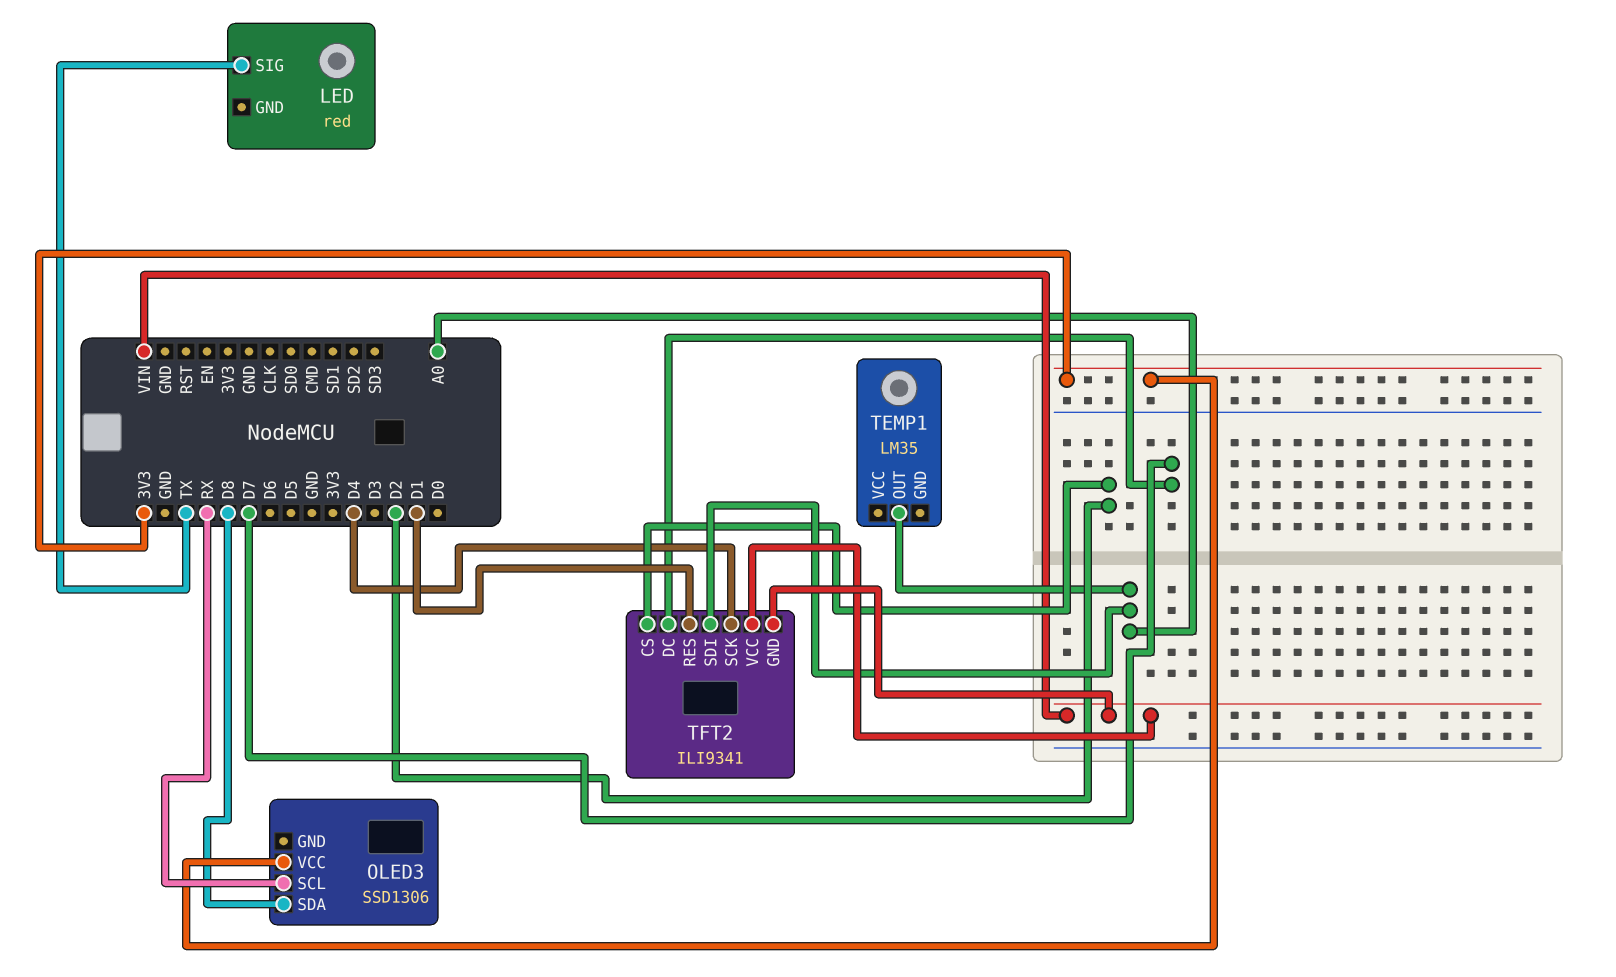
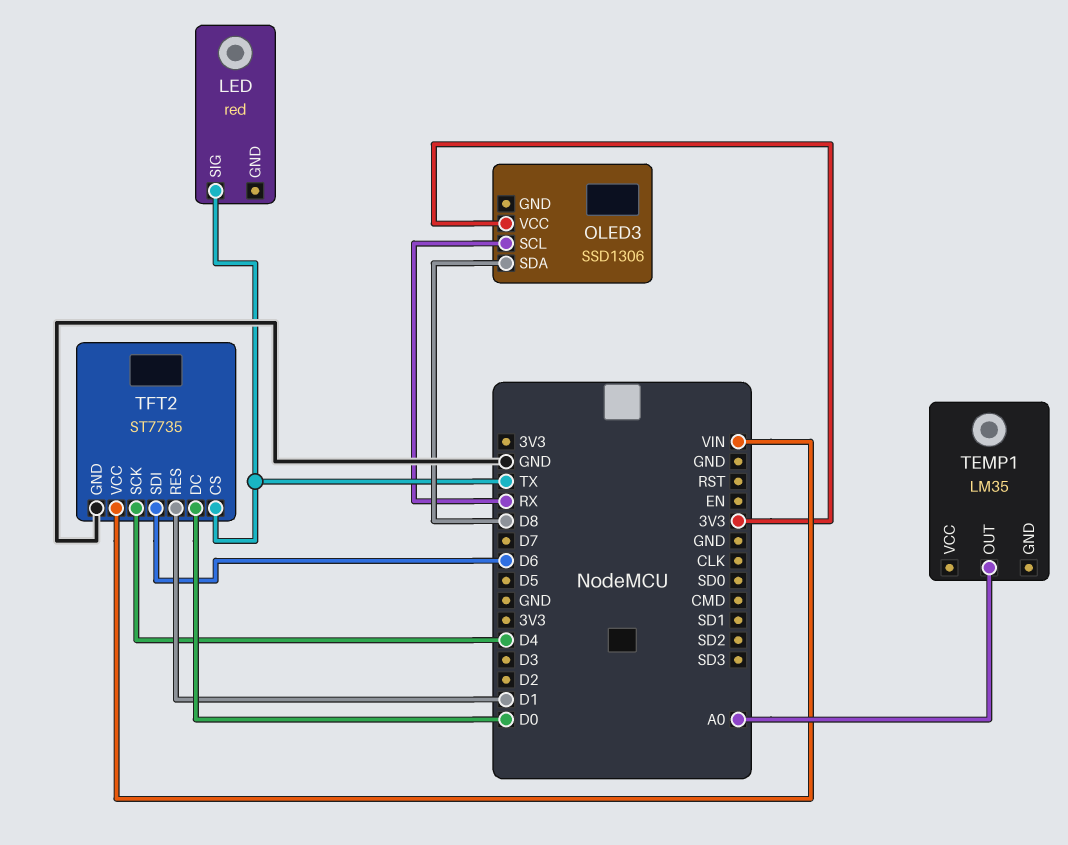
TFT2: ILI9341 -> ST7735
TFT2 pin CS: D2 -> TX
TFT2 pin DC: D7 -> D0
TFT2 pin GND: VIN -> GND
TFT2 pin SDI: A0 -> D6

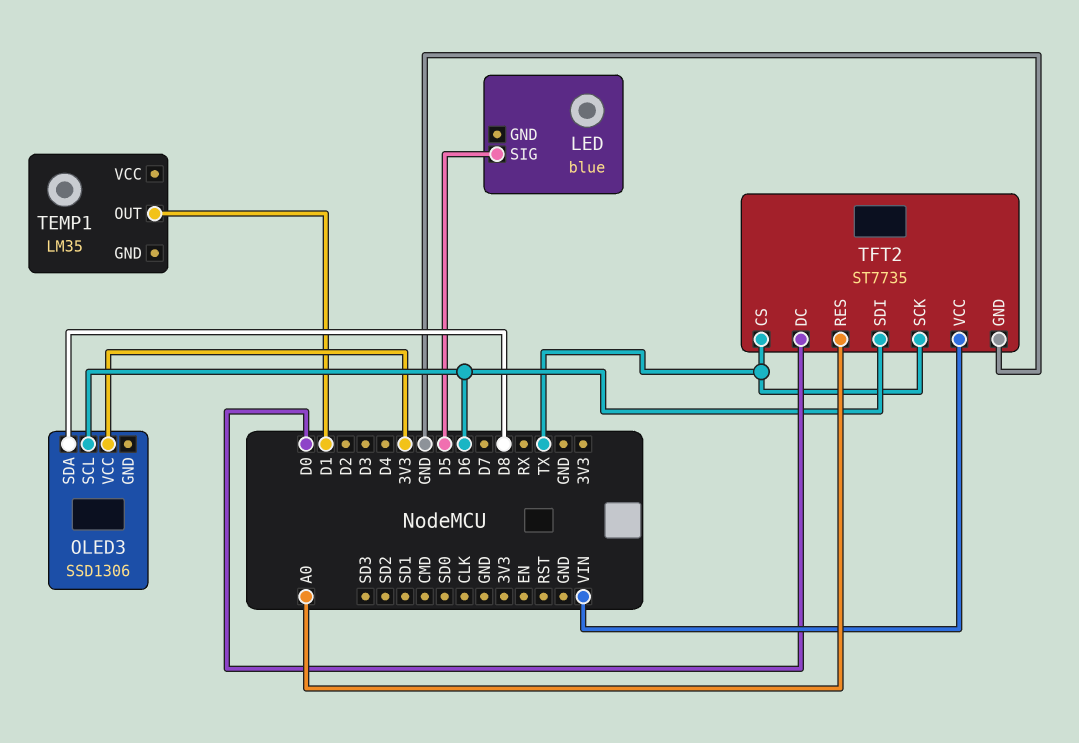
LED: red -> blue
LED pin SIG: TX -> D5
OLED3 pin SCL: RX -> D6
TEMP1 pin OUT: A0 -> D1
TFT2 pin RES: D1 -> A0
TFT2 pin SCK: D4 -> TX

